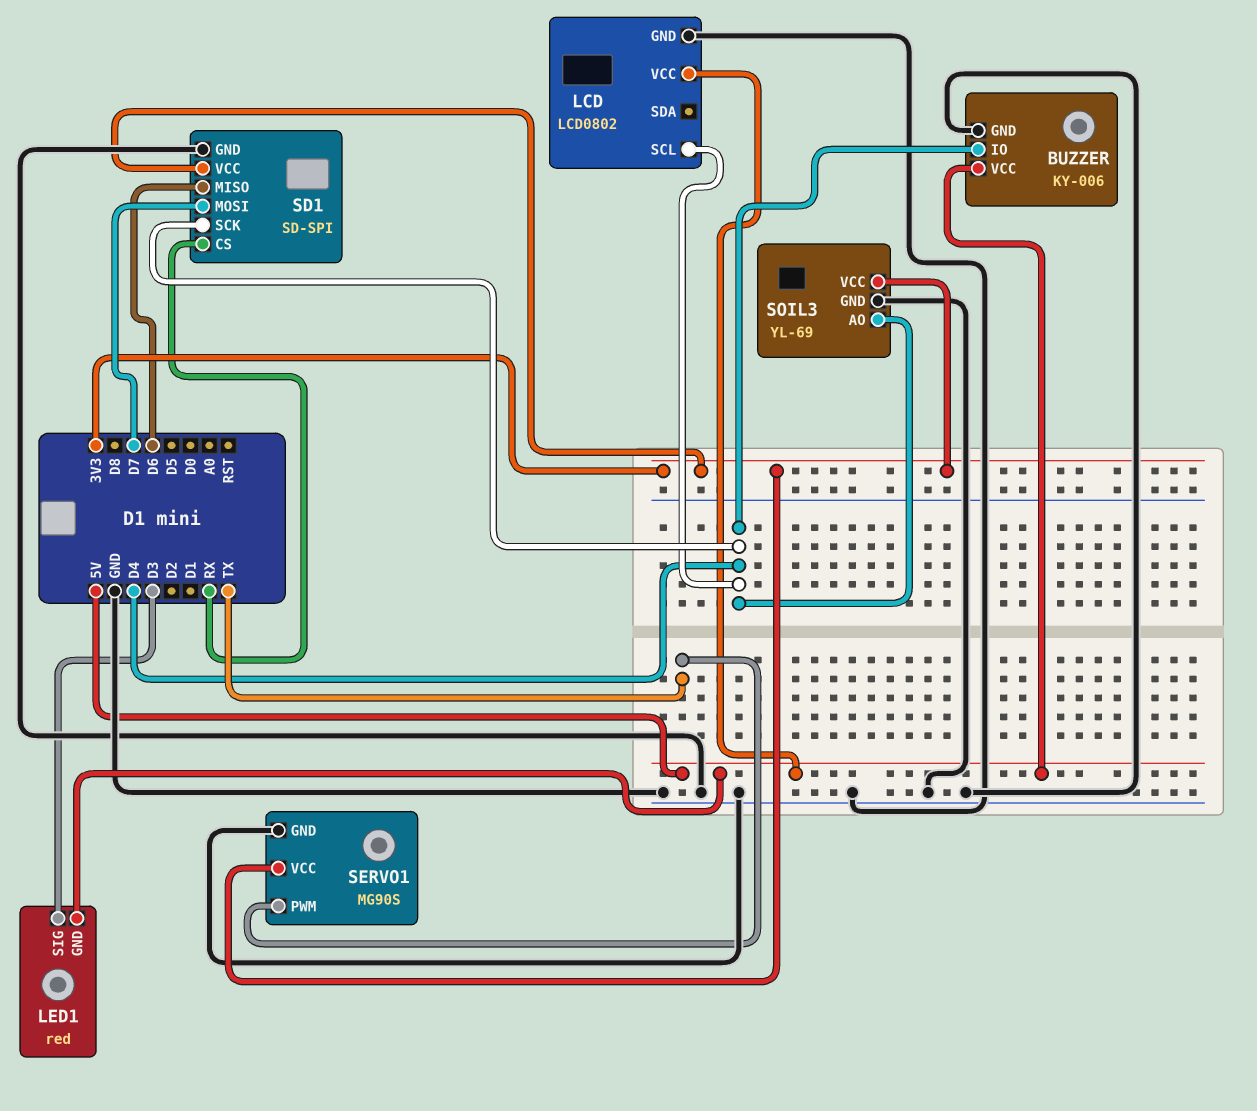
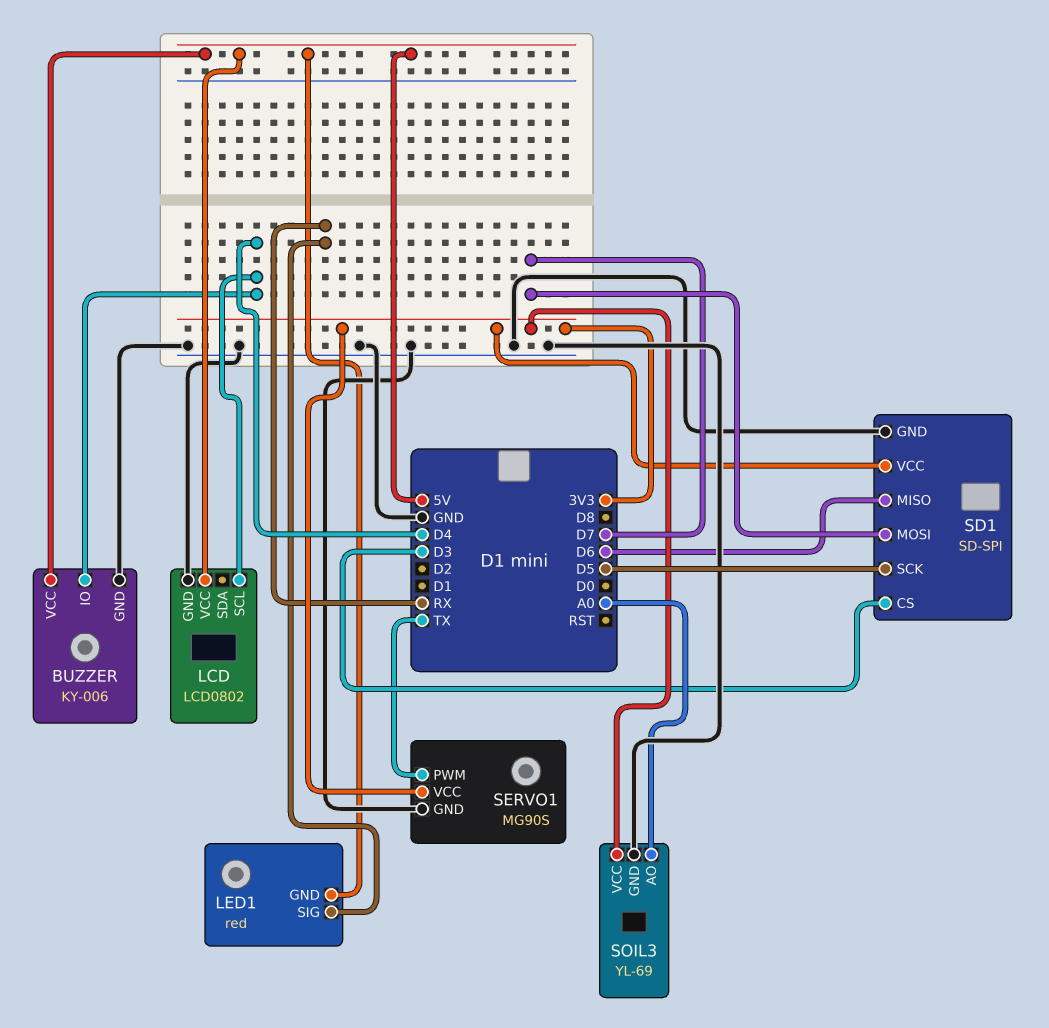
LED1 pin SIG: D3 -> RX
SD1 pin CS: RX -> D3
SD1 pin SCK: D4 -> D5
SOIL3 pin AO: D4 -> A0

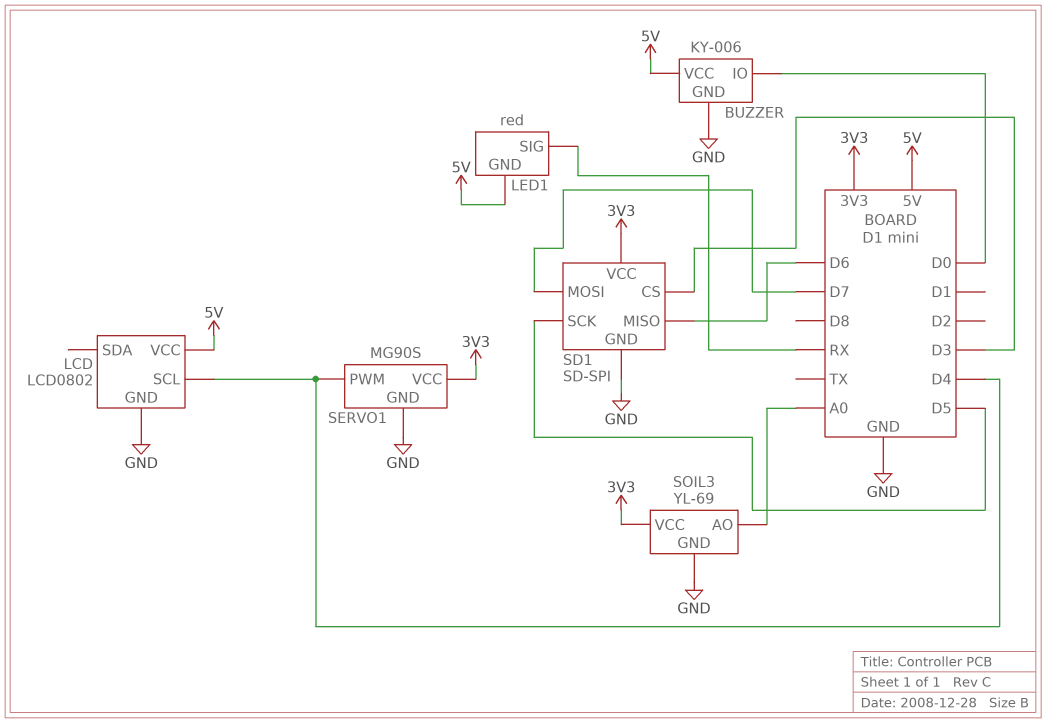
BUZZER pin IO: D4 -> D0
SERVO1 pin PWM: TX -> D4

